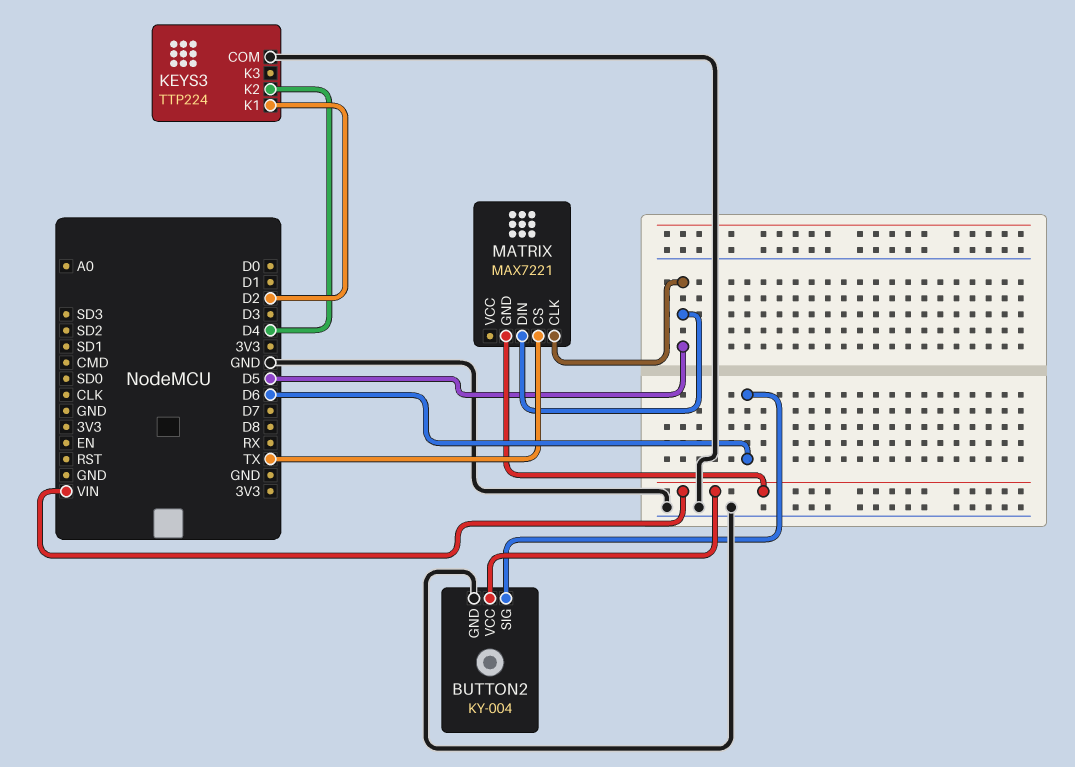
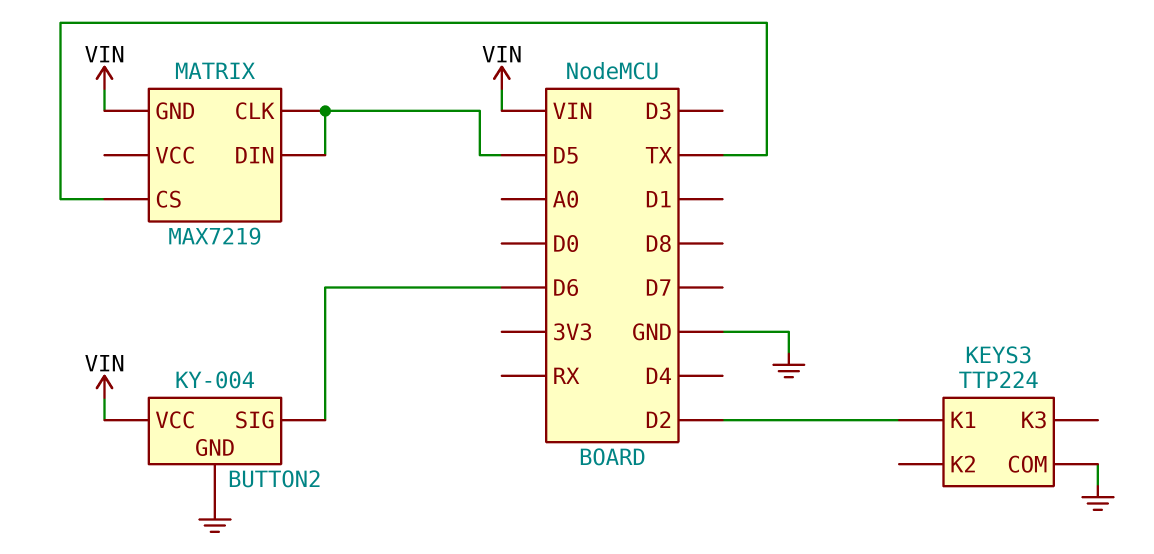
KEYS3 pin K2: D4 -> none
MATRIX: MAX7221 -> MAX7219

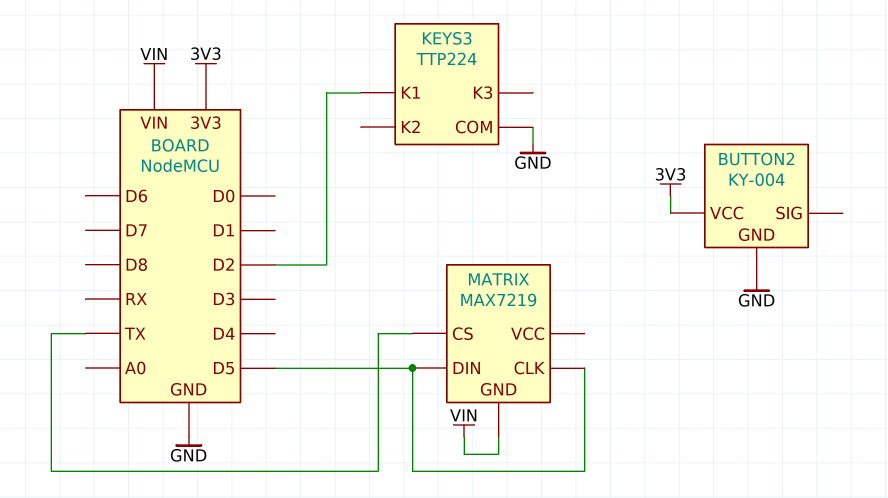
BUTTON2 pin SIG: D6 -> none
BUTTON2 pin VCC: VIN -> 3V3

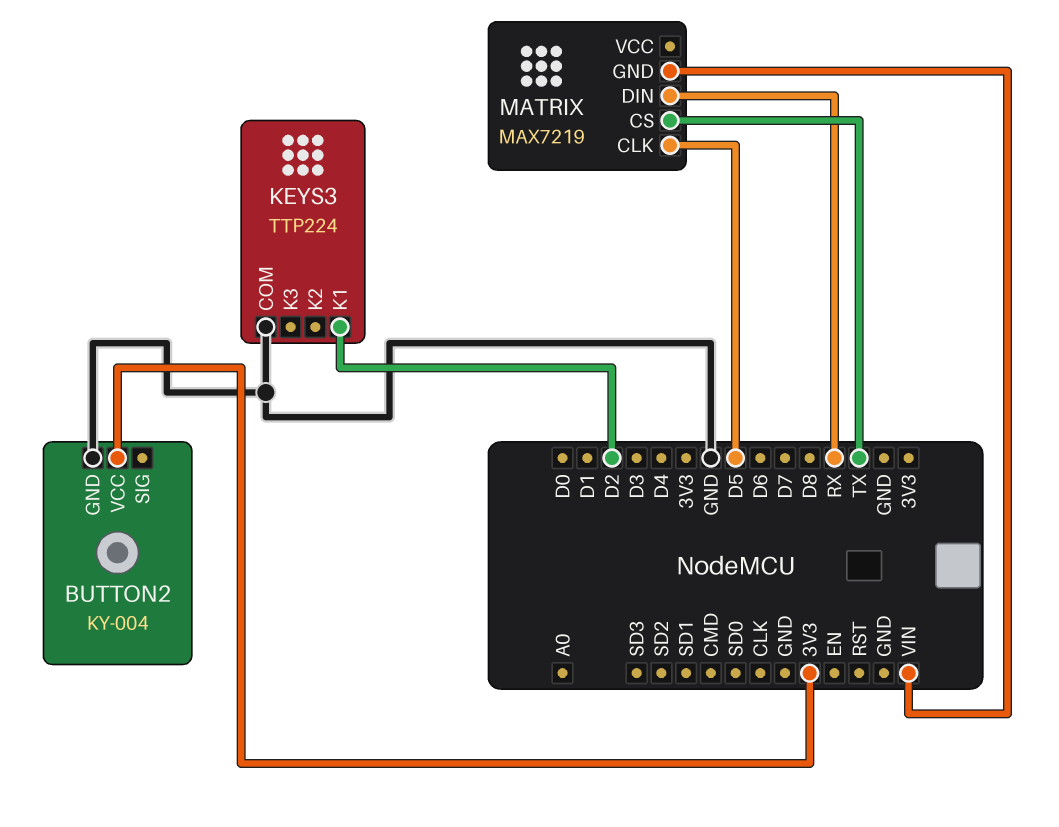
MATRIX pin DIN: D5 -> RX

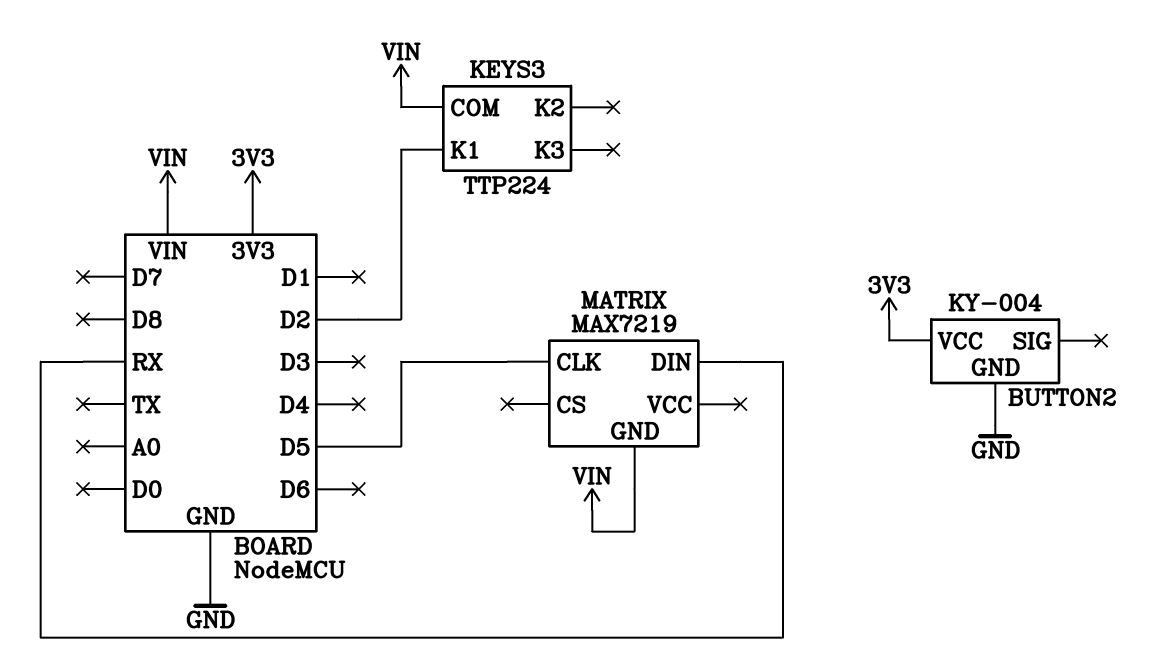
KEYS3 pin COM: GND -> VIN
MATRIX pin CS: TX -> none

